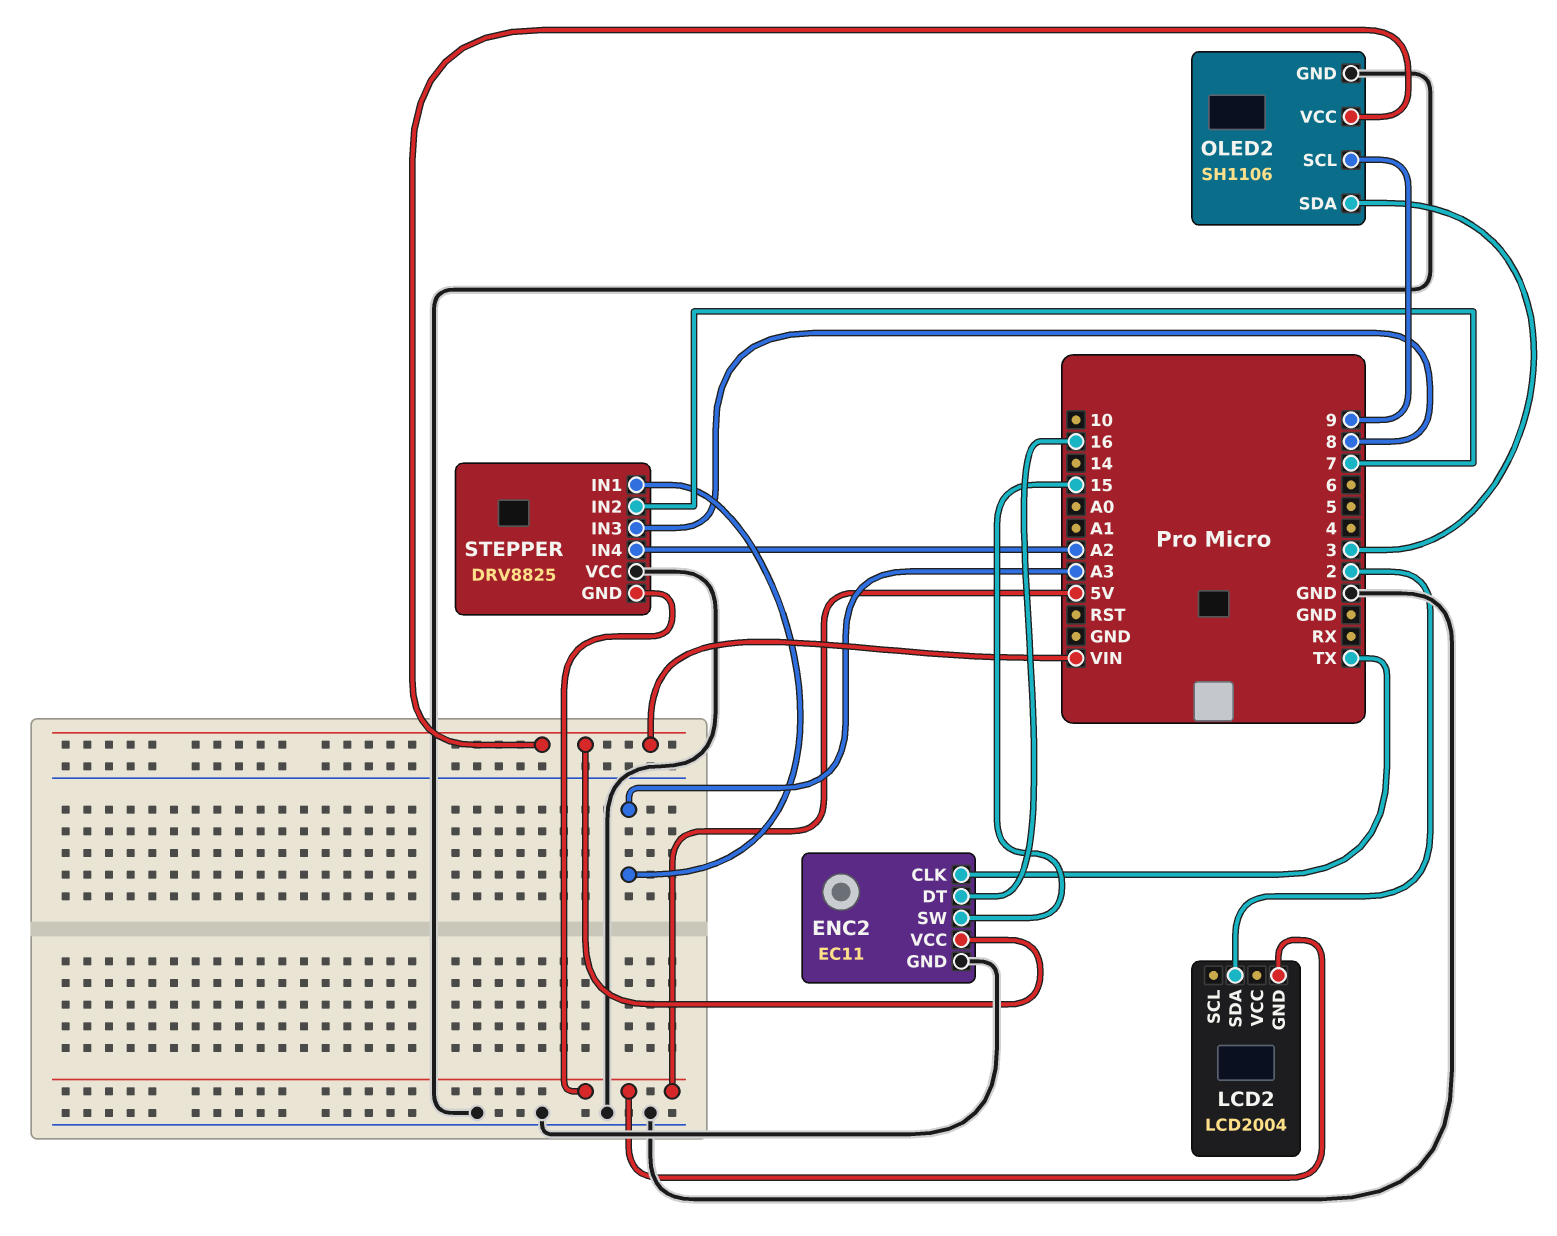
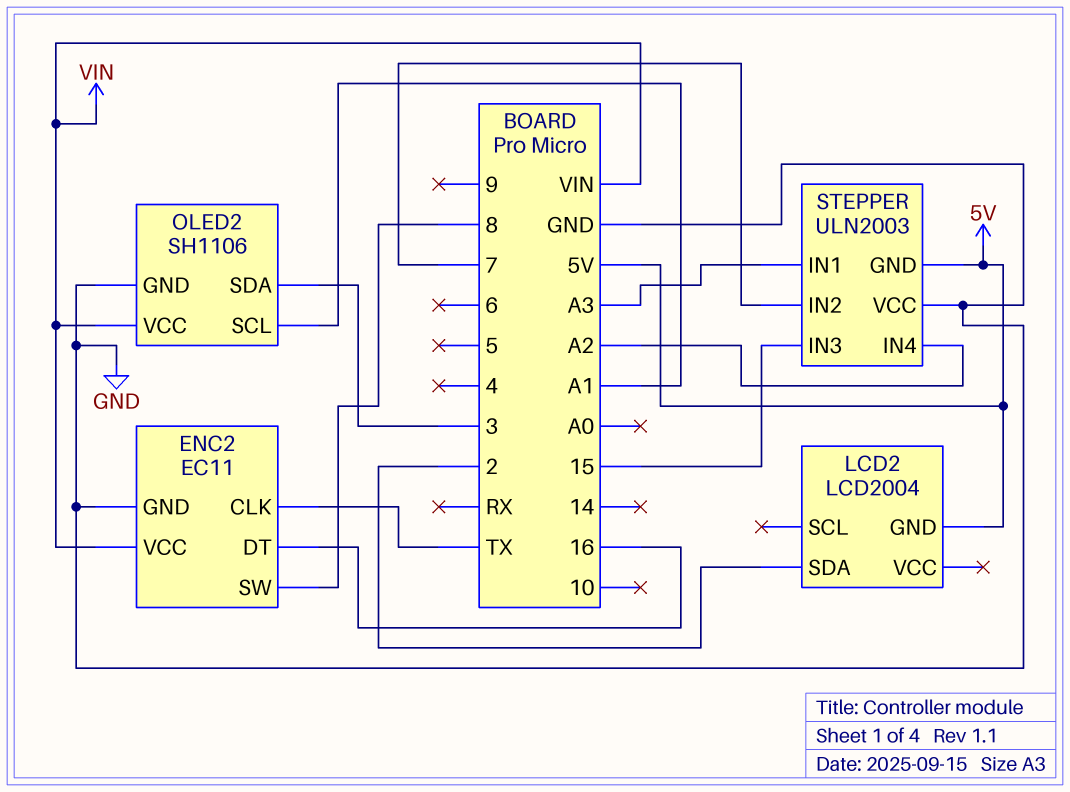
ENC2 pin SW: 15 -> 8
OLED2 pin SCL: 9 -> A1
STEPPER: DRV8825 -> ULN2003
STEPPER pin IN3: 8 -> 15

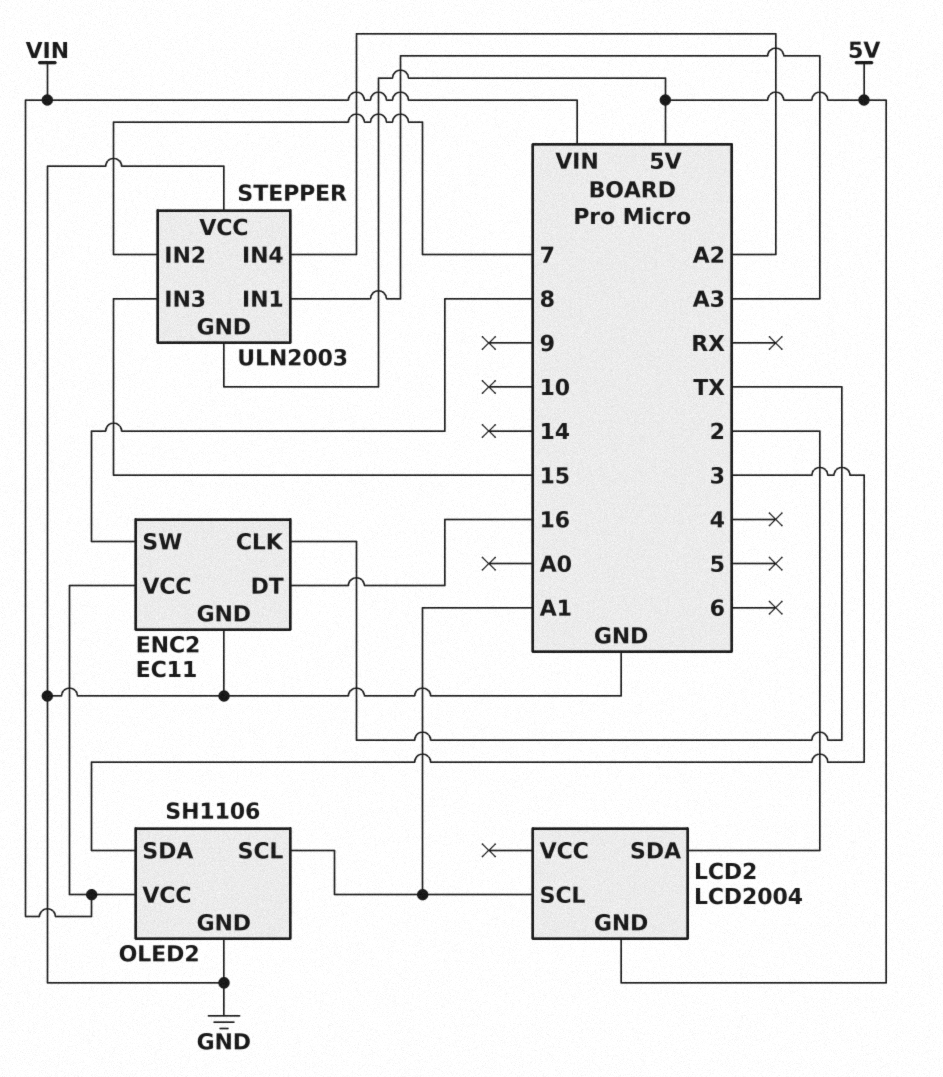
LCD2 pin SCL: none -> A1

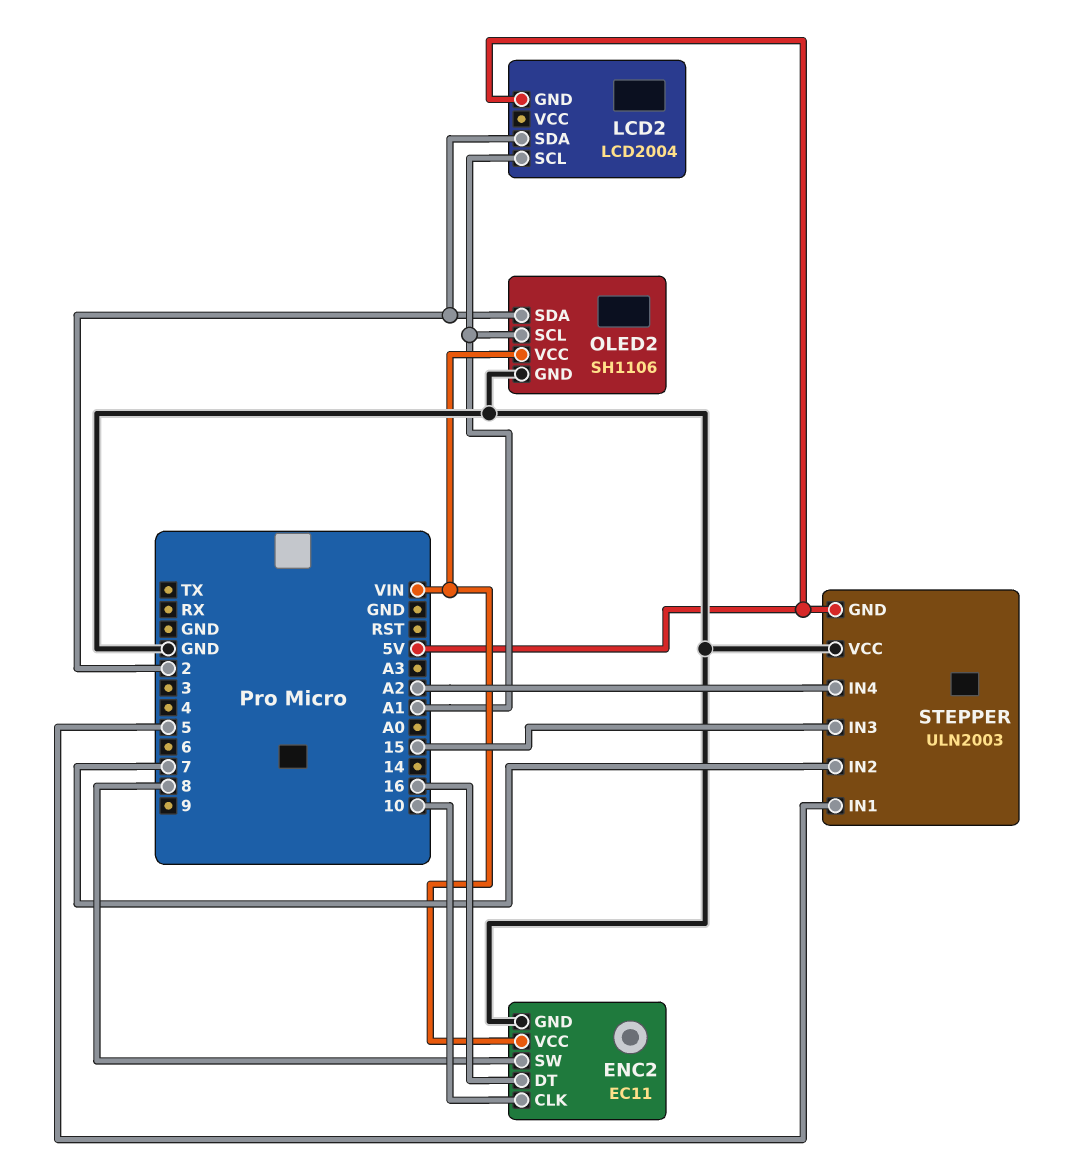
ENC2 pin CLK: TX -> 10
OLED2 pin SDA: 3 -> 2
STEPPER pin IN1: A3 -> 5

